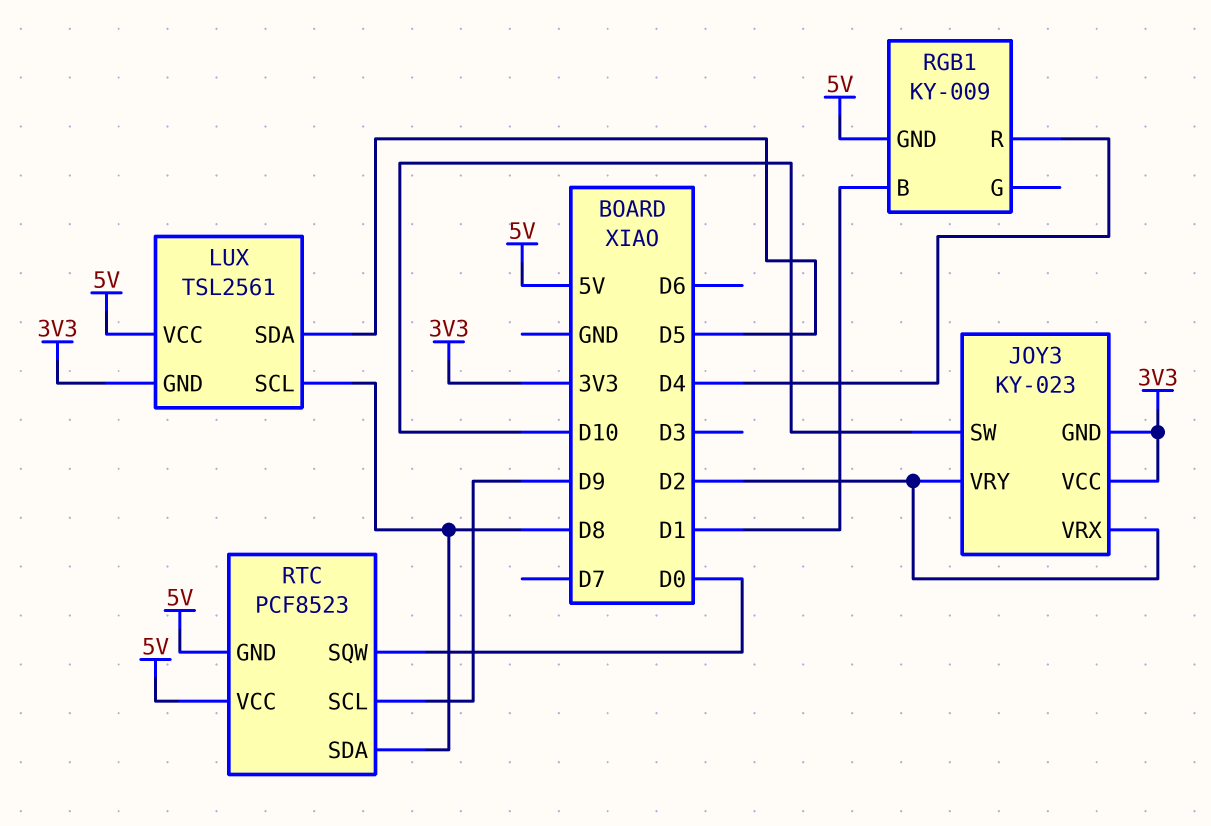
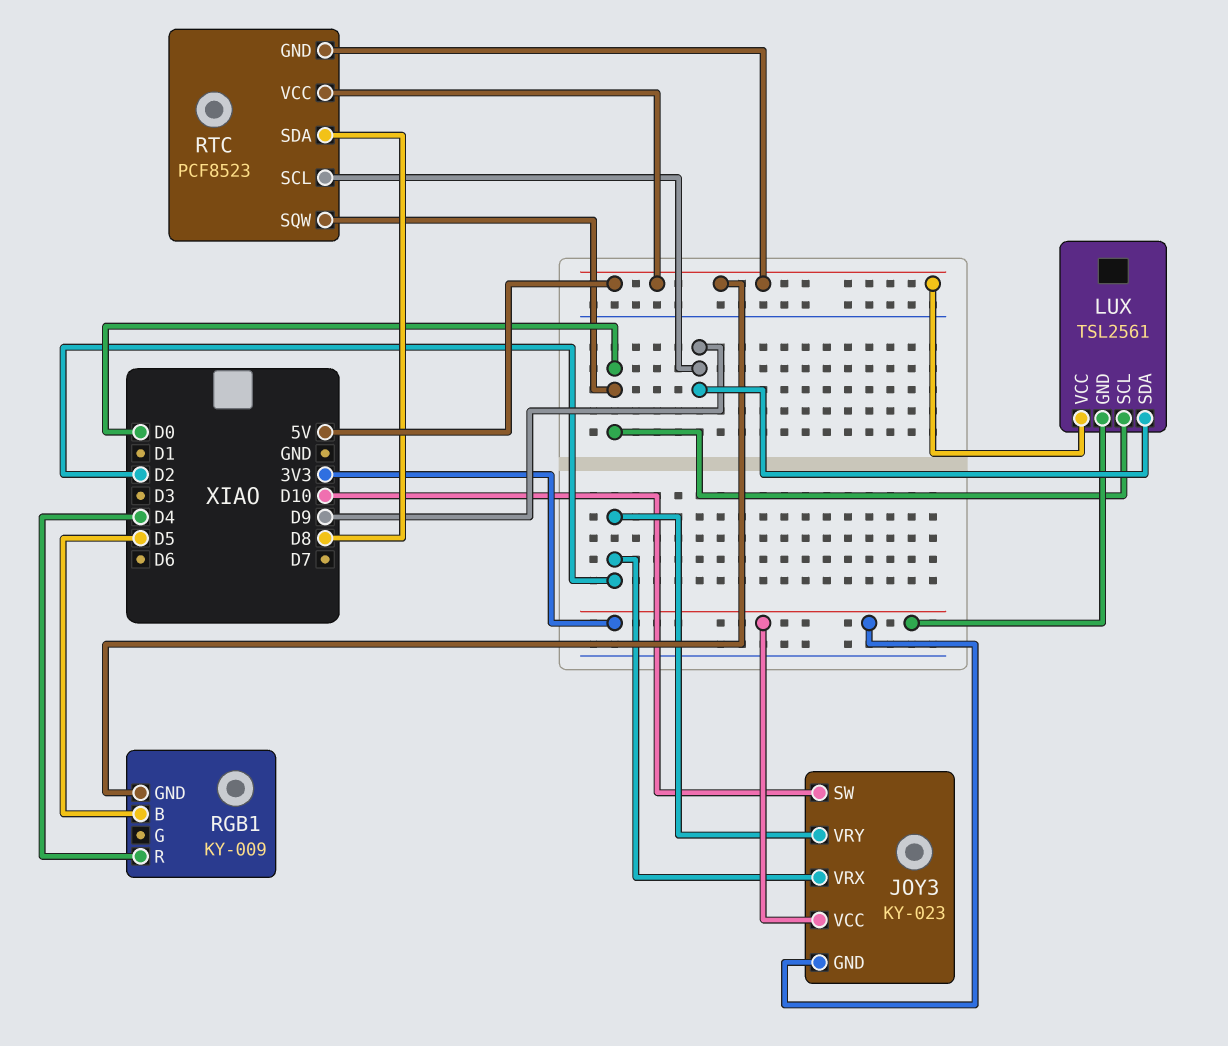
LUX pin SCL: D8 -> D0
LUX pin SDA: D5 -> D9
RGB1 pin B: D1 -> D5

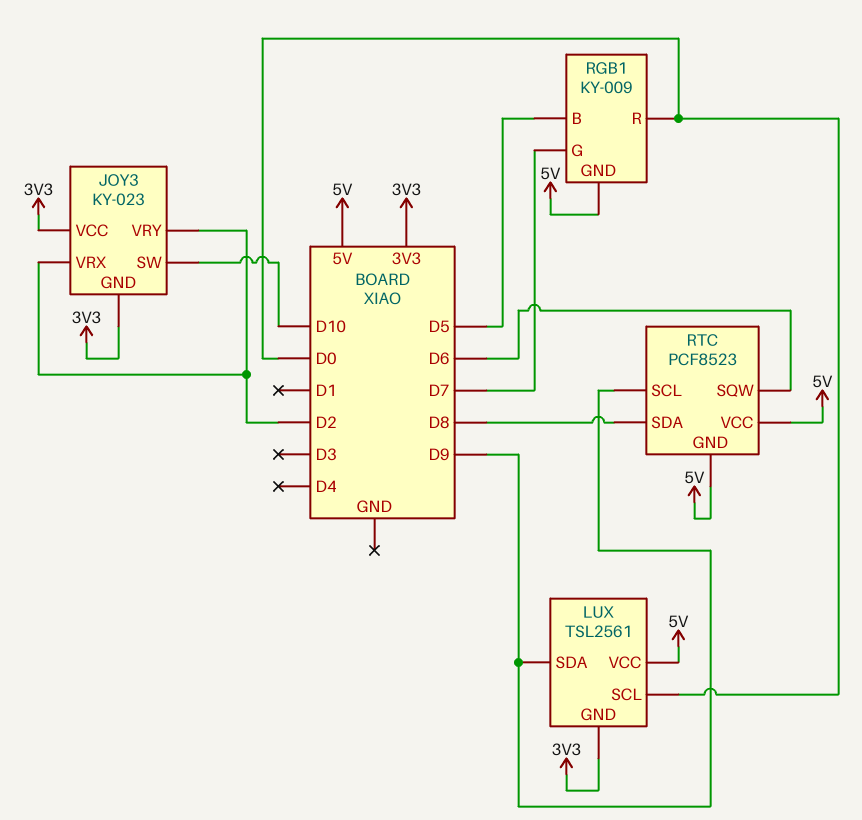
RGB1 pin G: none -> D7
RGB1 pin R: D4 -> D0
RTC pin SQW: D0 -> D6

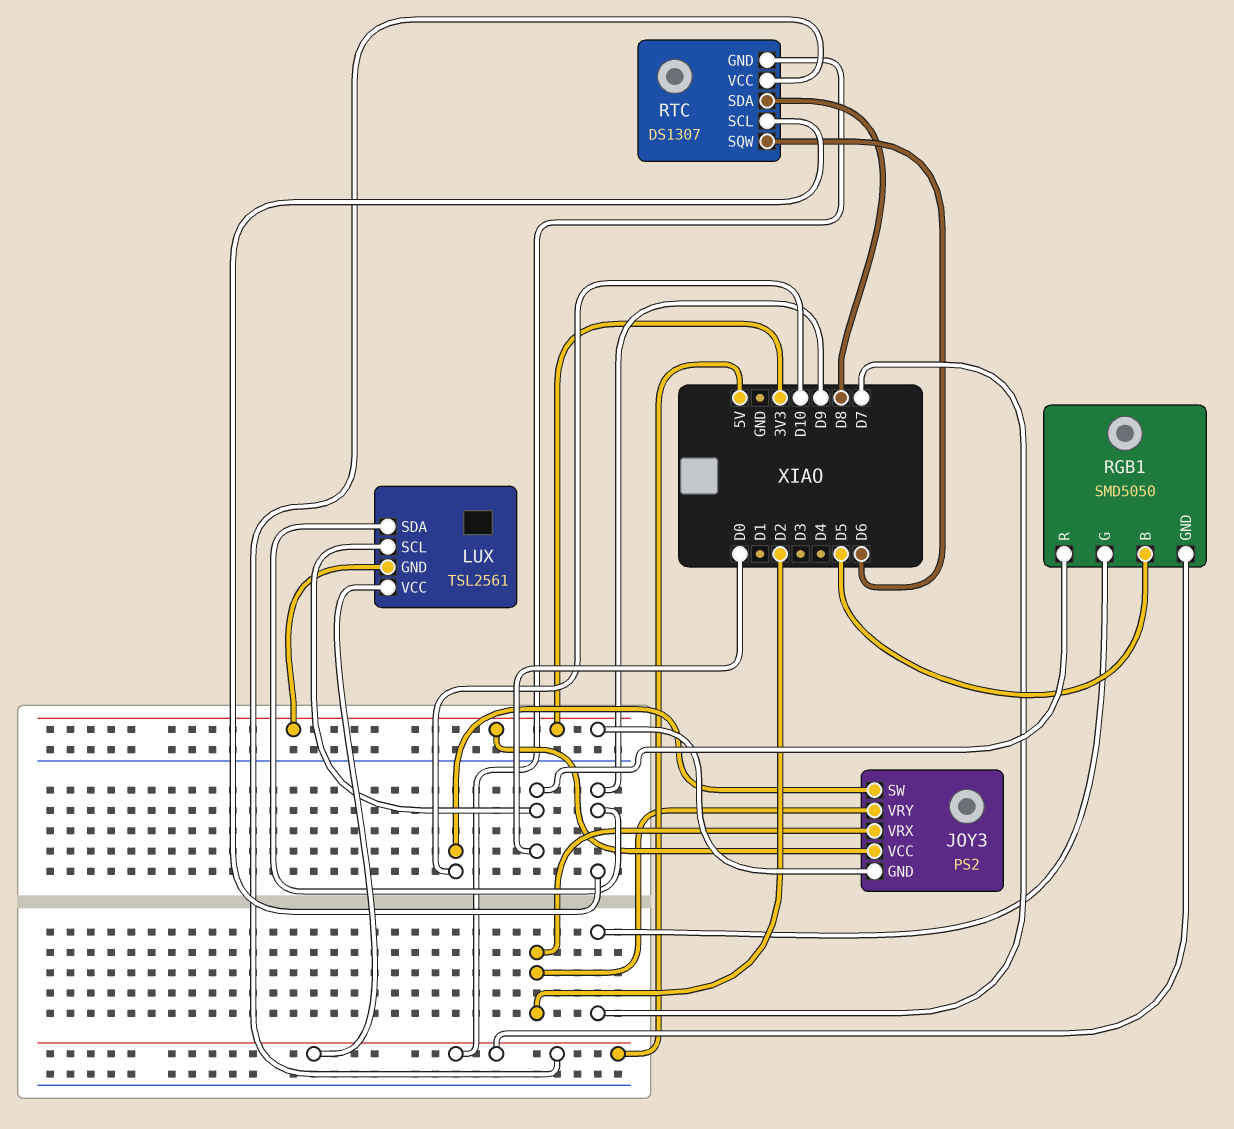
JOY3: KY-023 -> PS2
RGB1: KY-009 -> SMD5050
RTC: PCF8523 -> DS1307

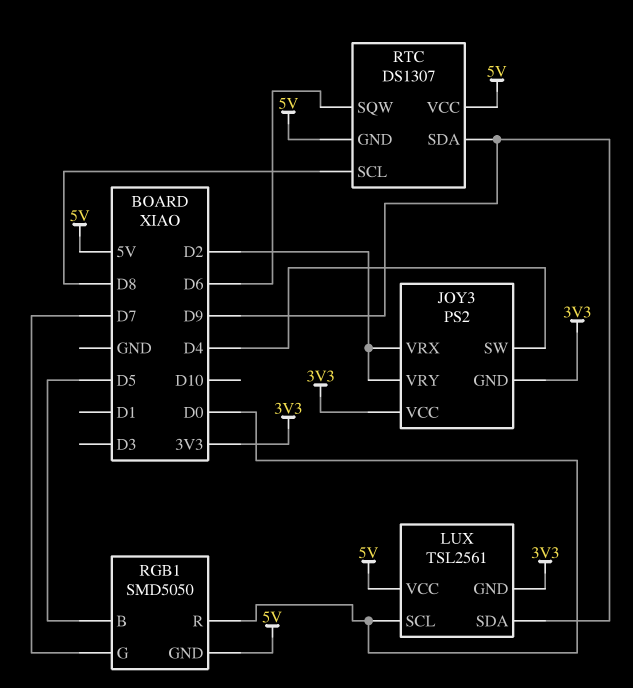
JOY3 pin SW: D10 -> D4
RTC pin SCL: D9 -> D8
RTC pin SDA: D8 -> D9

